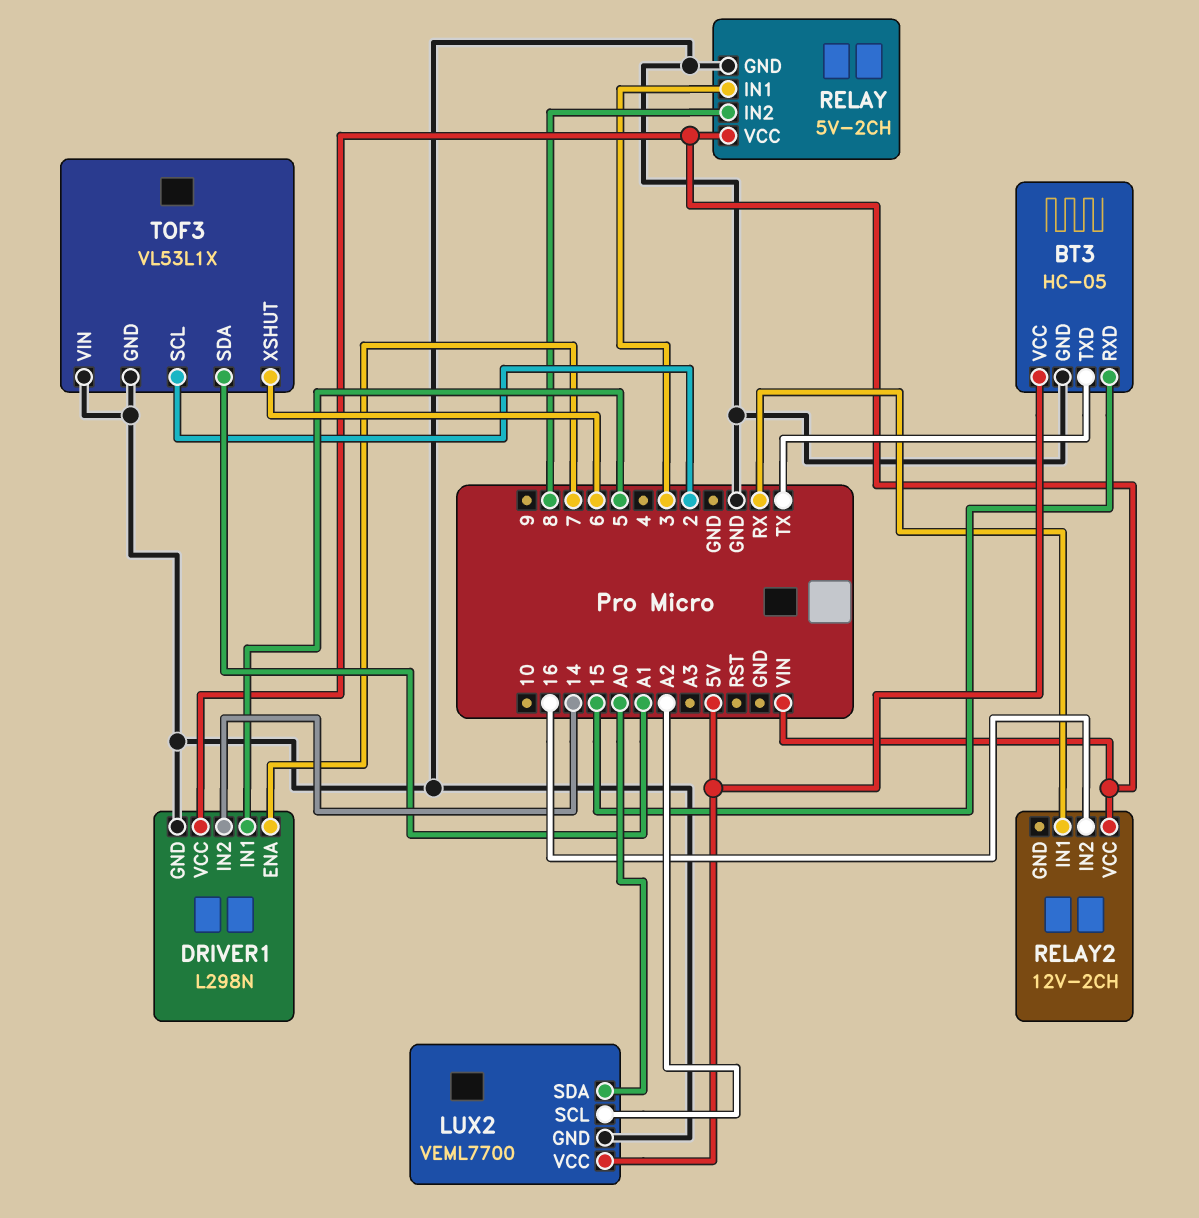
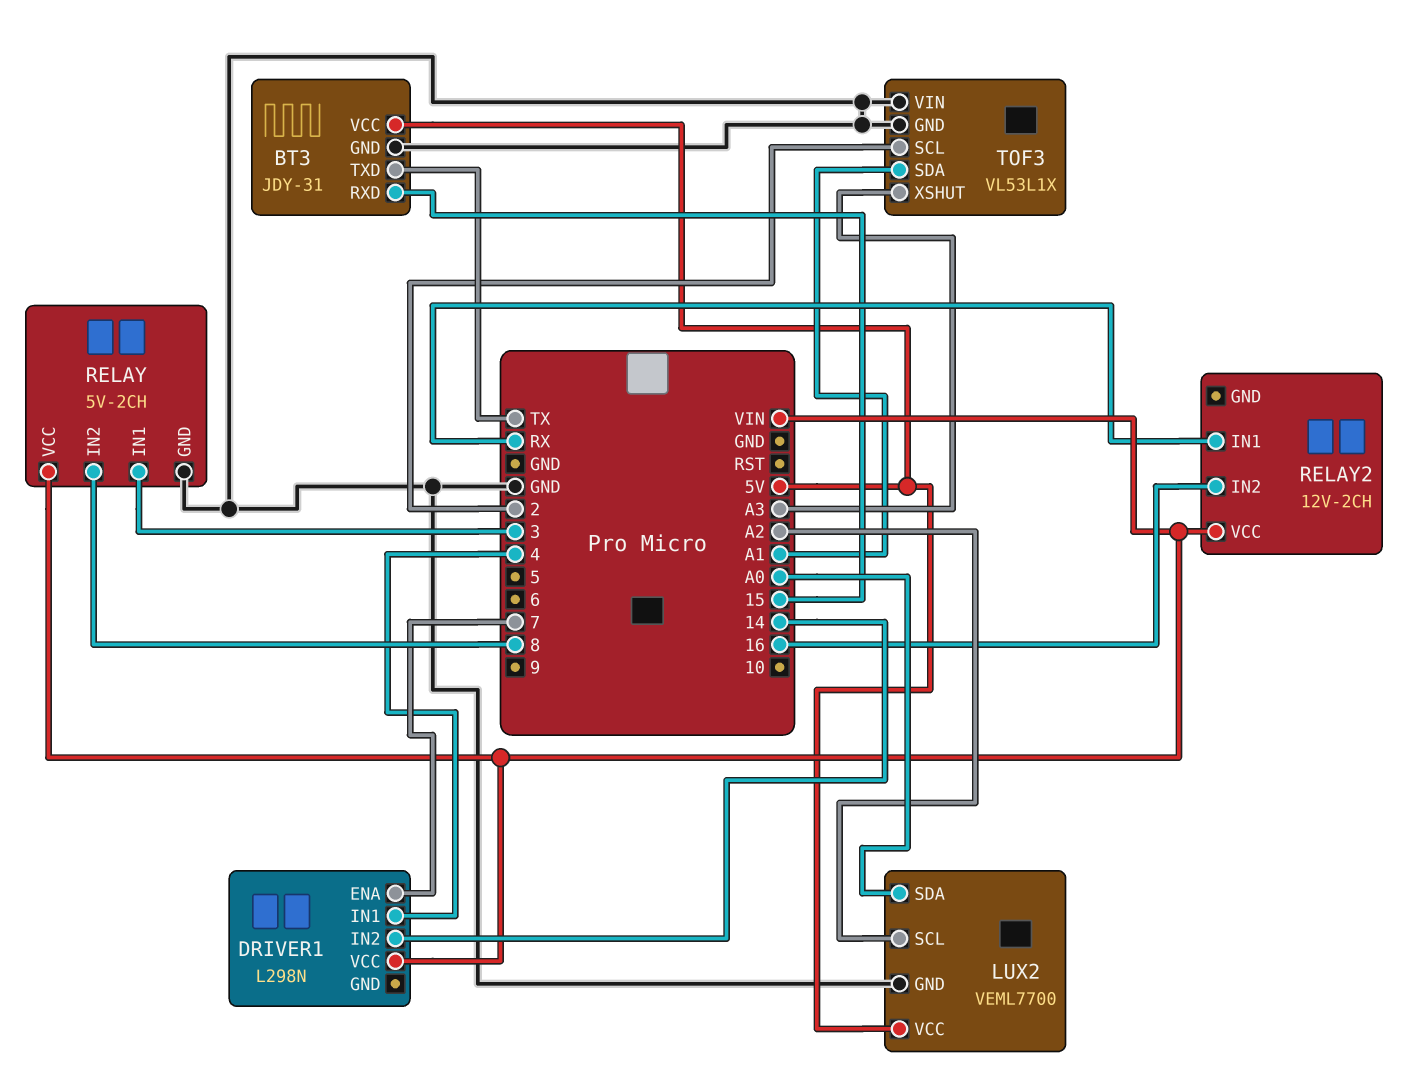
BT3: HC-05 -> JDY-31
DRIVER1 pin GND: GND -> none
DRIVER1 pin IN1: 5 -> 4
TOF3 pin XSHUT: 6 -> A3

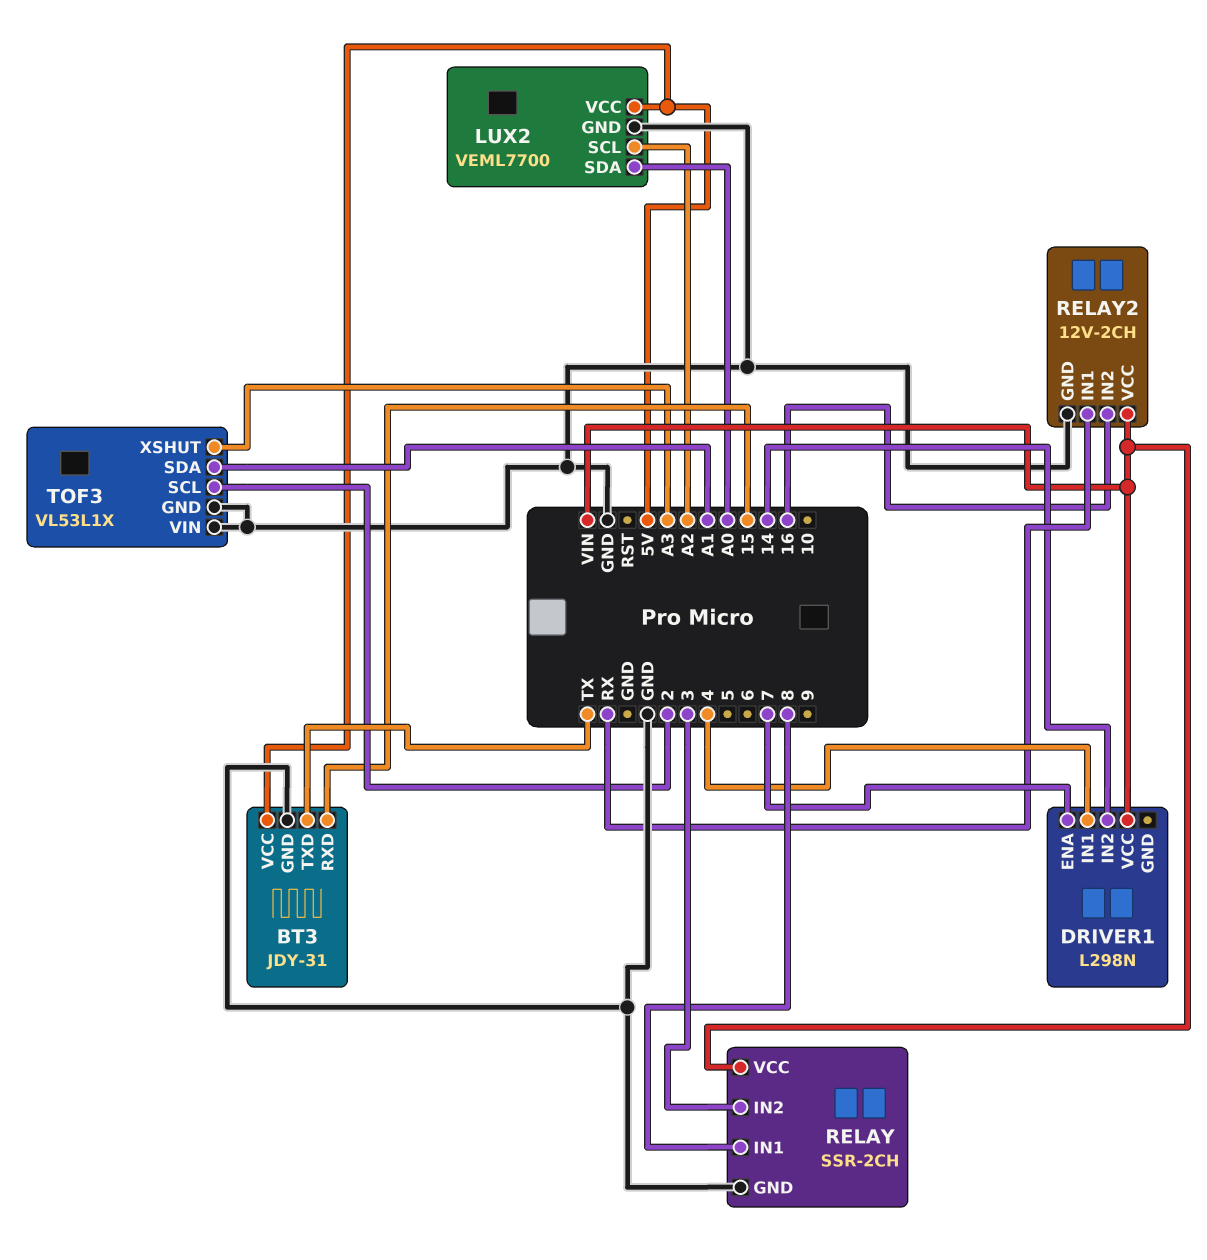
RELAY: 5V-2CH -> SSR-2CH
RELAY pin IN1: 3 -> 8
RELAY pin IN2: 8 -> 3
RELAY2 pin GND: none -> GND

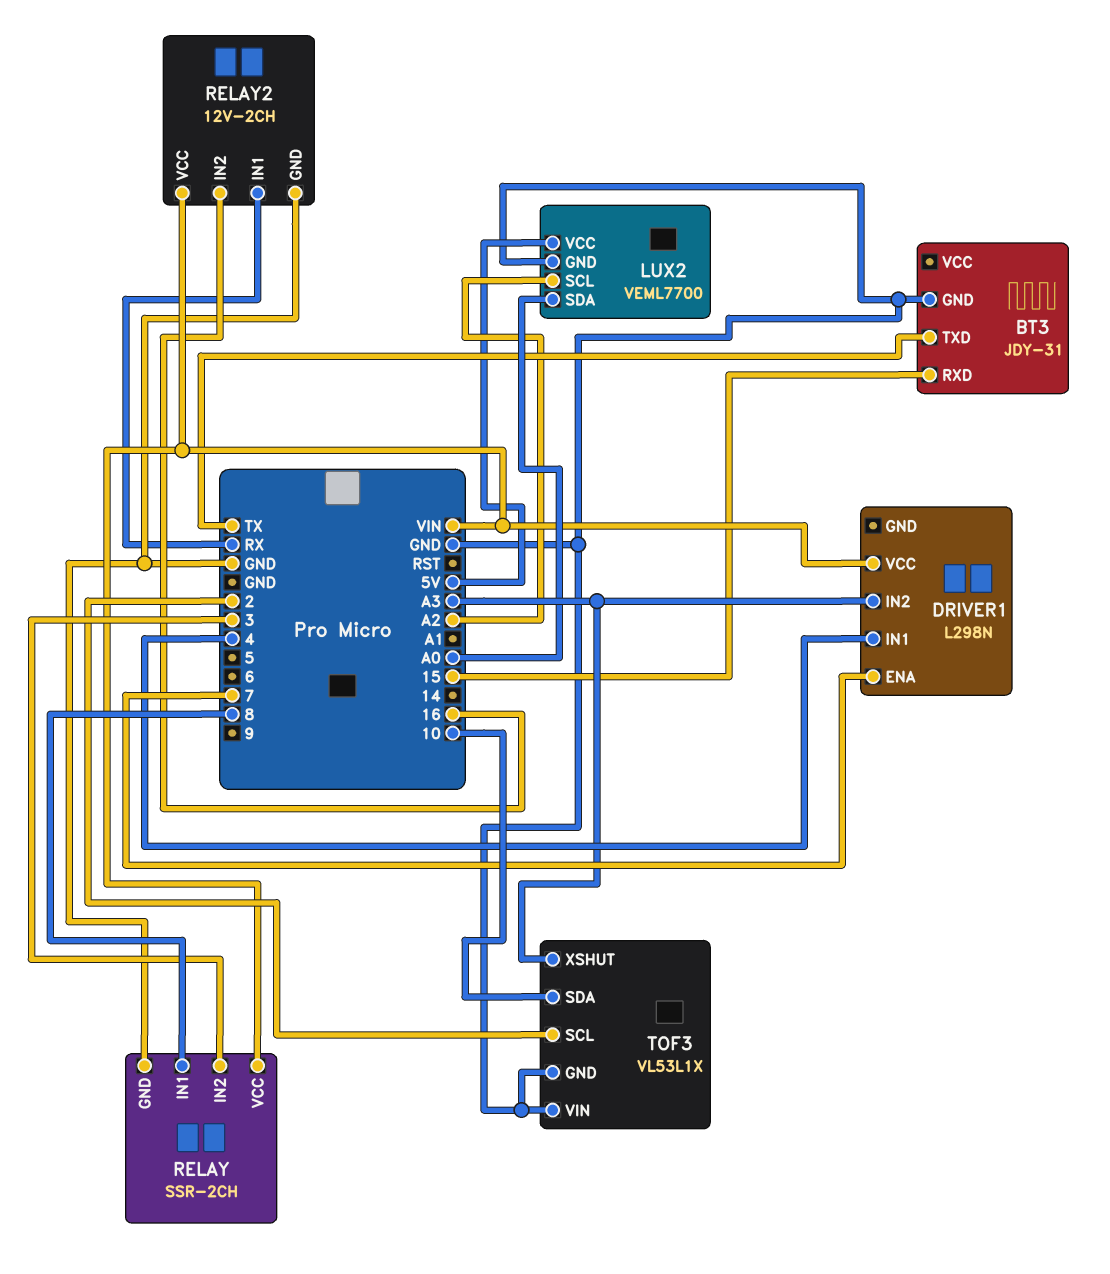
BT3 pin VCC: 5V -> none
DRIVER1 pin IN2: 14 -> A3
TOF3 pin SDA: A1 -> 10

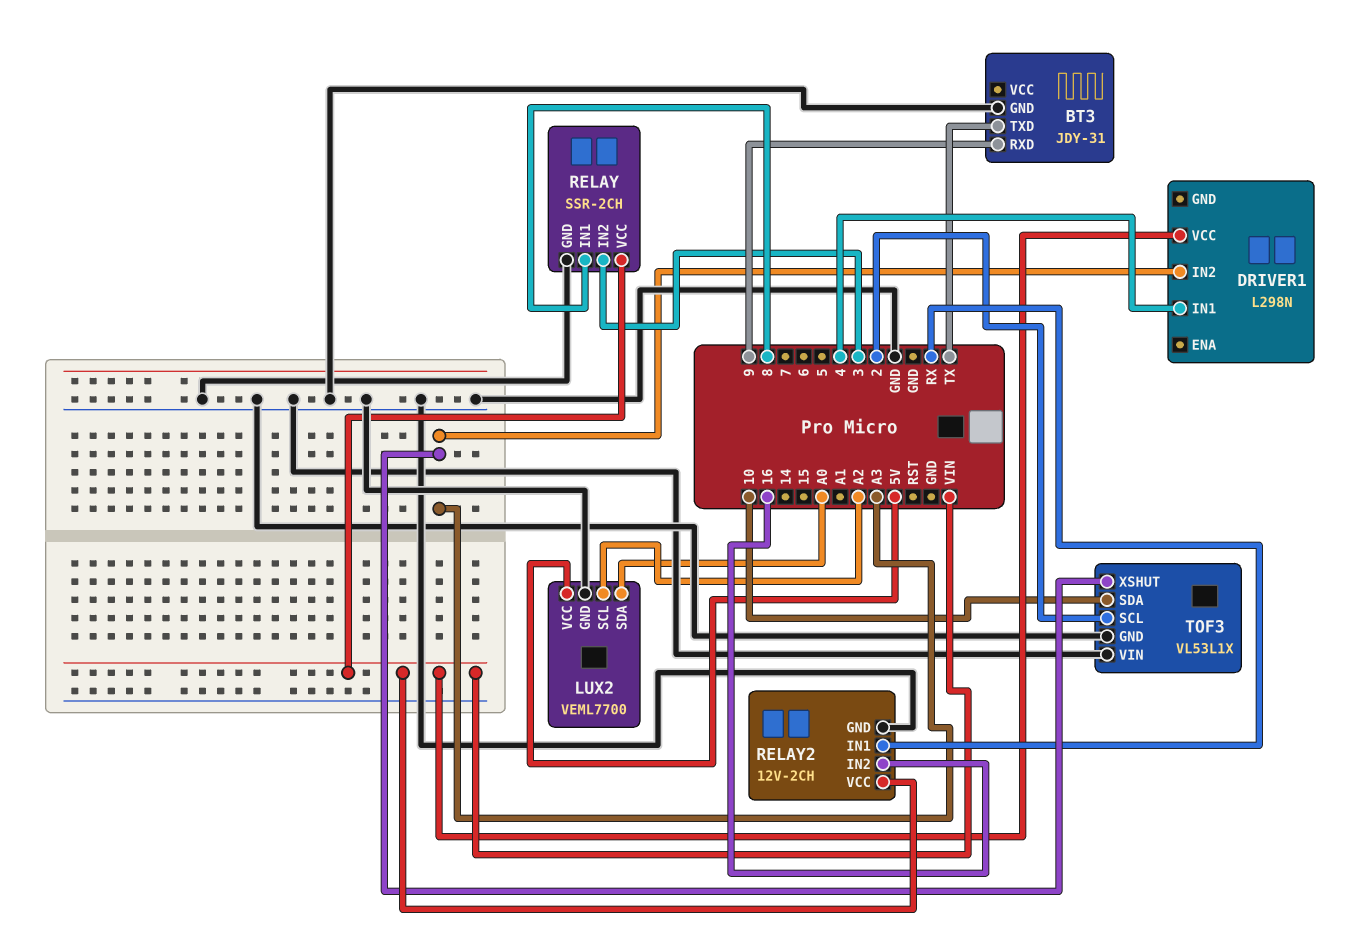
BT3 pin RXD: 15 -> 9
DRIVER1 pin ENA: 7 -> none

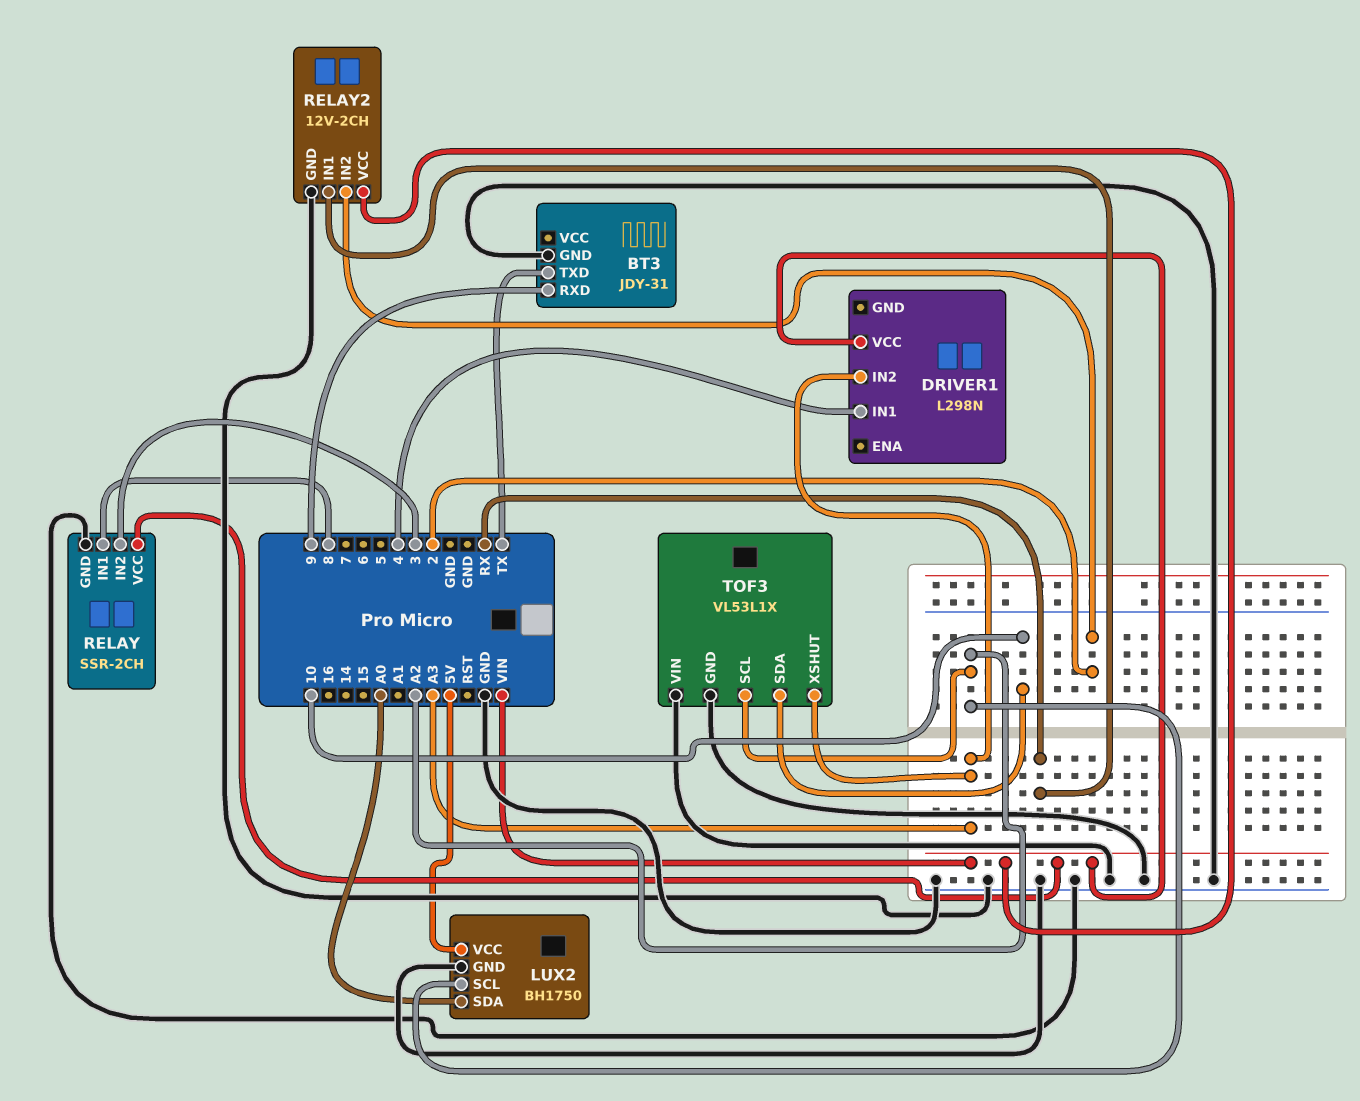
LUX2: VEML7700 -> BH1750
RELAY2 pin IN2: 16 -> 2
TOF3 pin SCL: 2 -> A2

